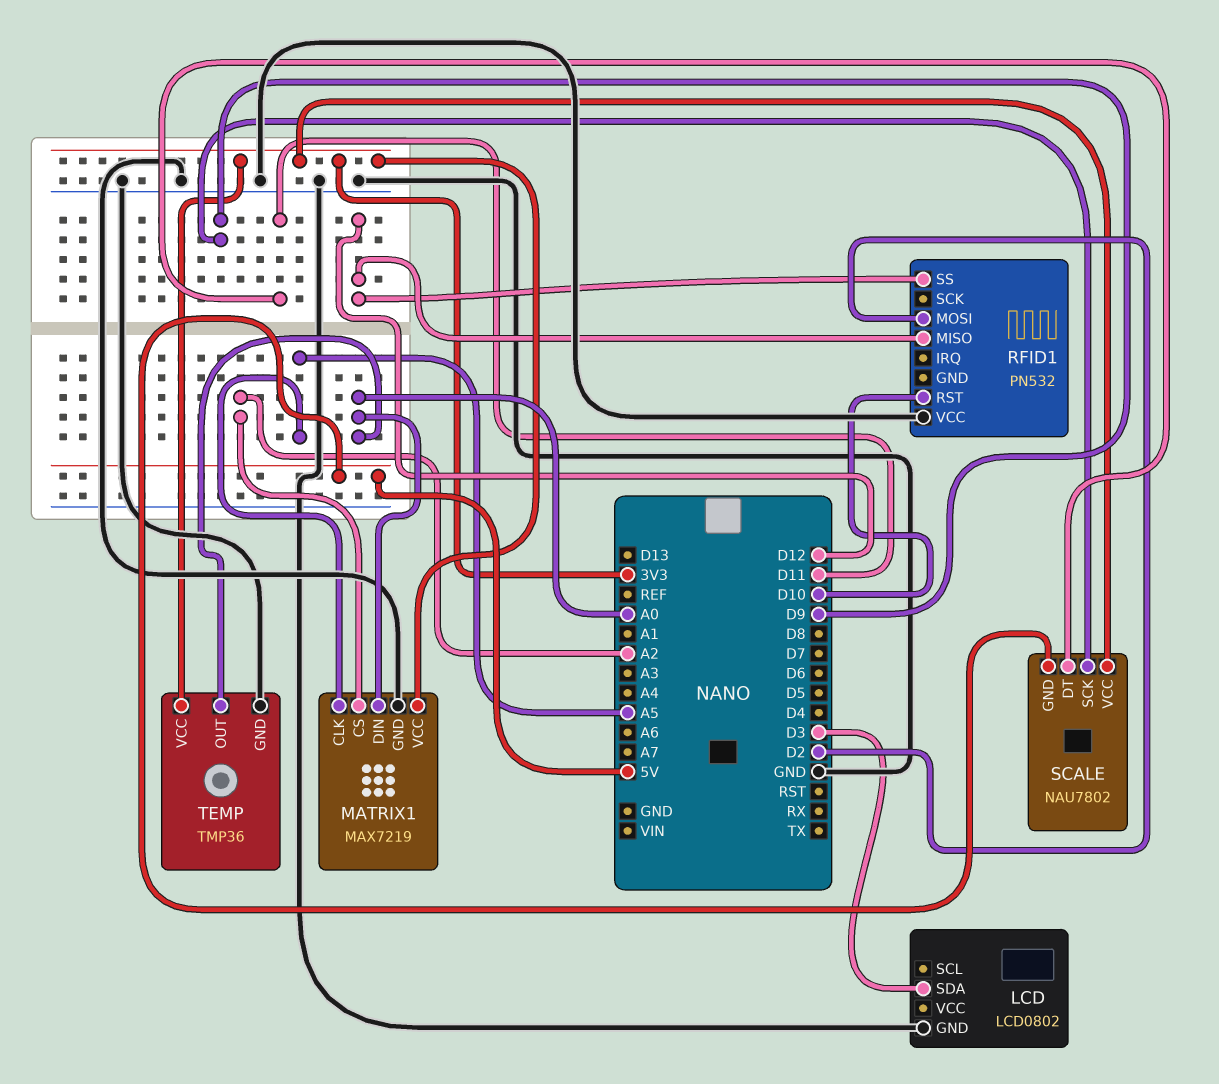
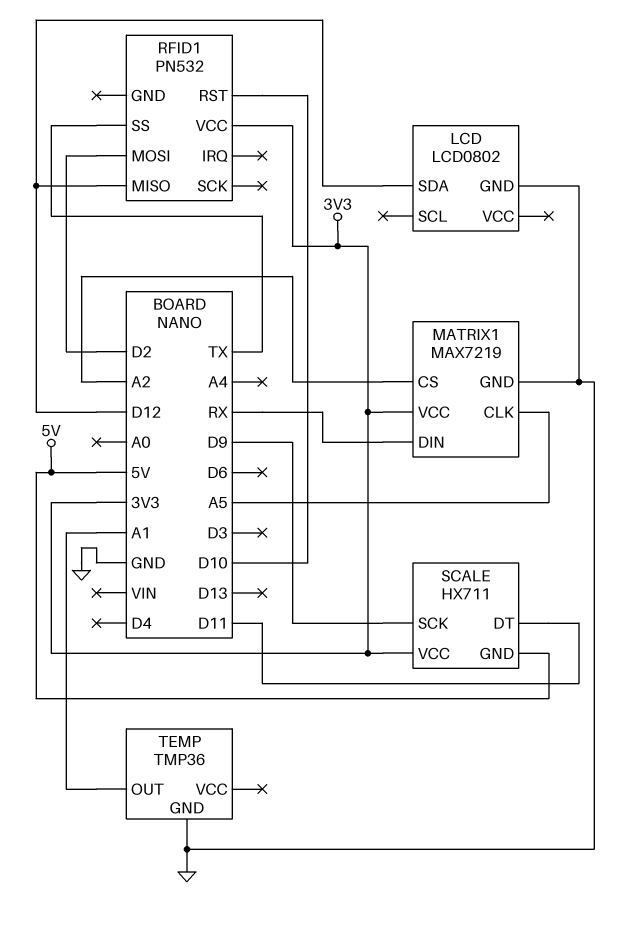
LCD pin SDA: D3 -> D12
MATRIX1 pin DIN: A0 -> RX
RFID1 pin SS: D12 -> TX
RFID1 pin VCC: GND -> 3V3
SCALE: NAU7802 -> HX711
TEMP pin OUT: A0 -> A1
TEMP pin VCC: 3V3 -> none

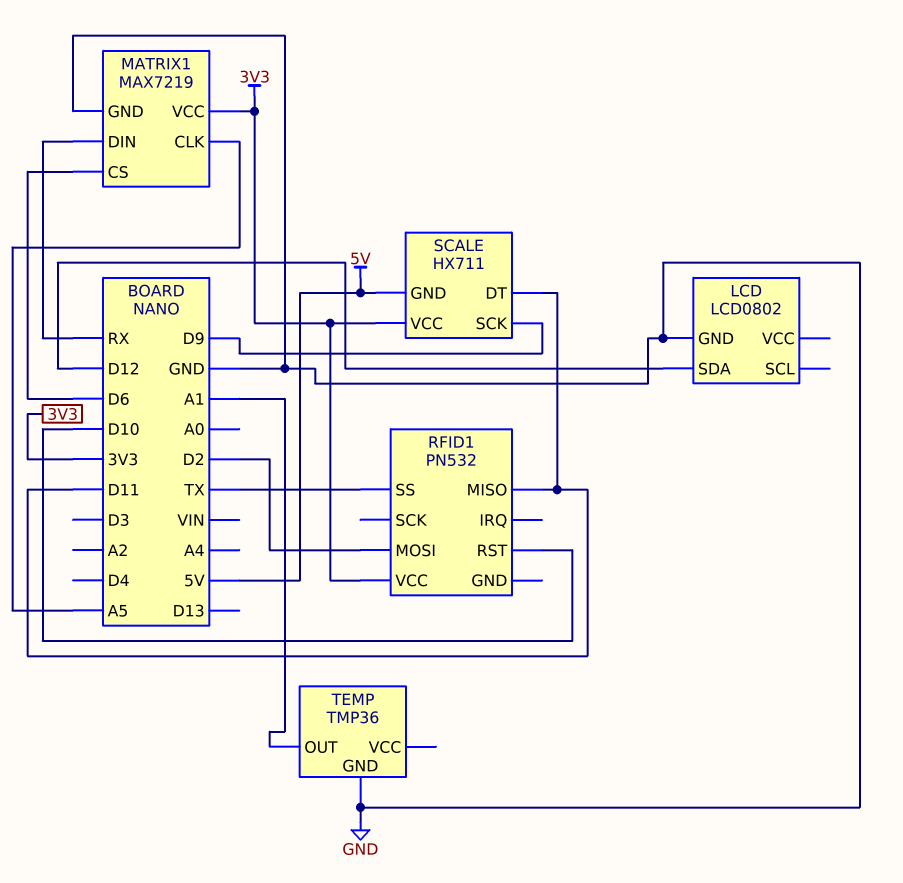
MATRIX1 pin CS: A2 -> D6
RFID1 pin MISO: D12 -> D11

